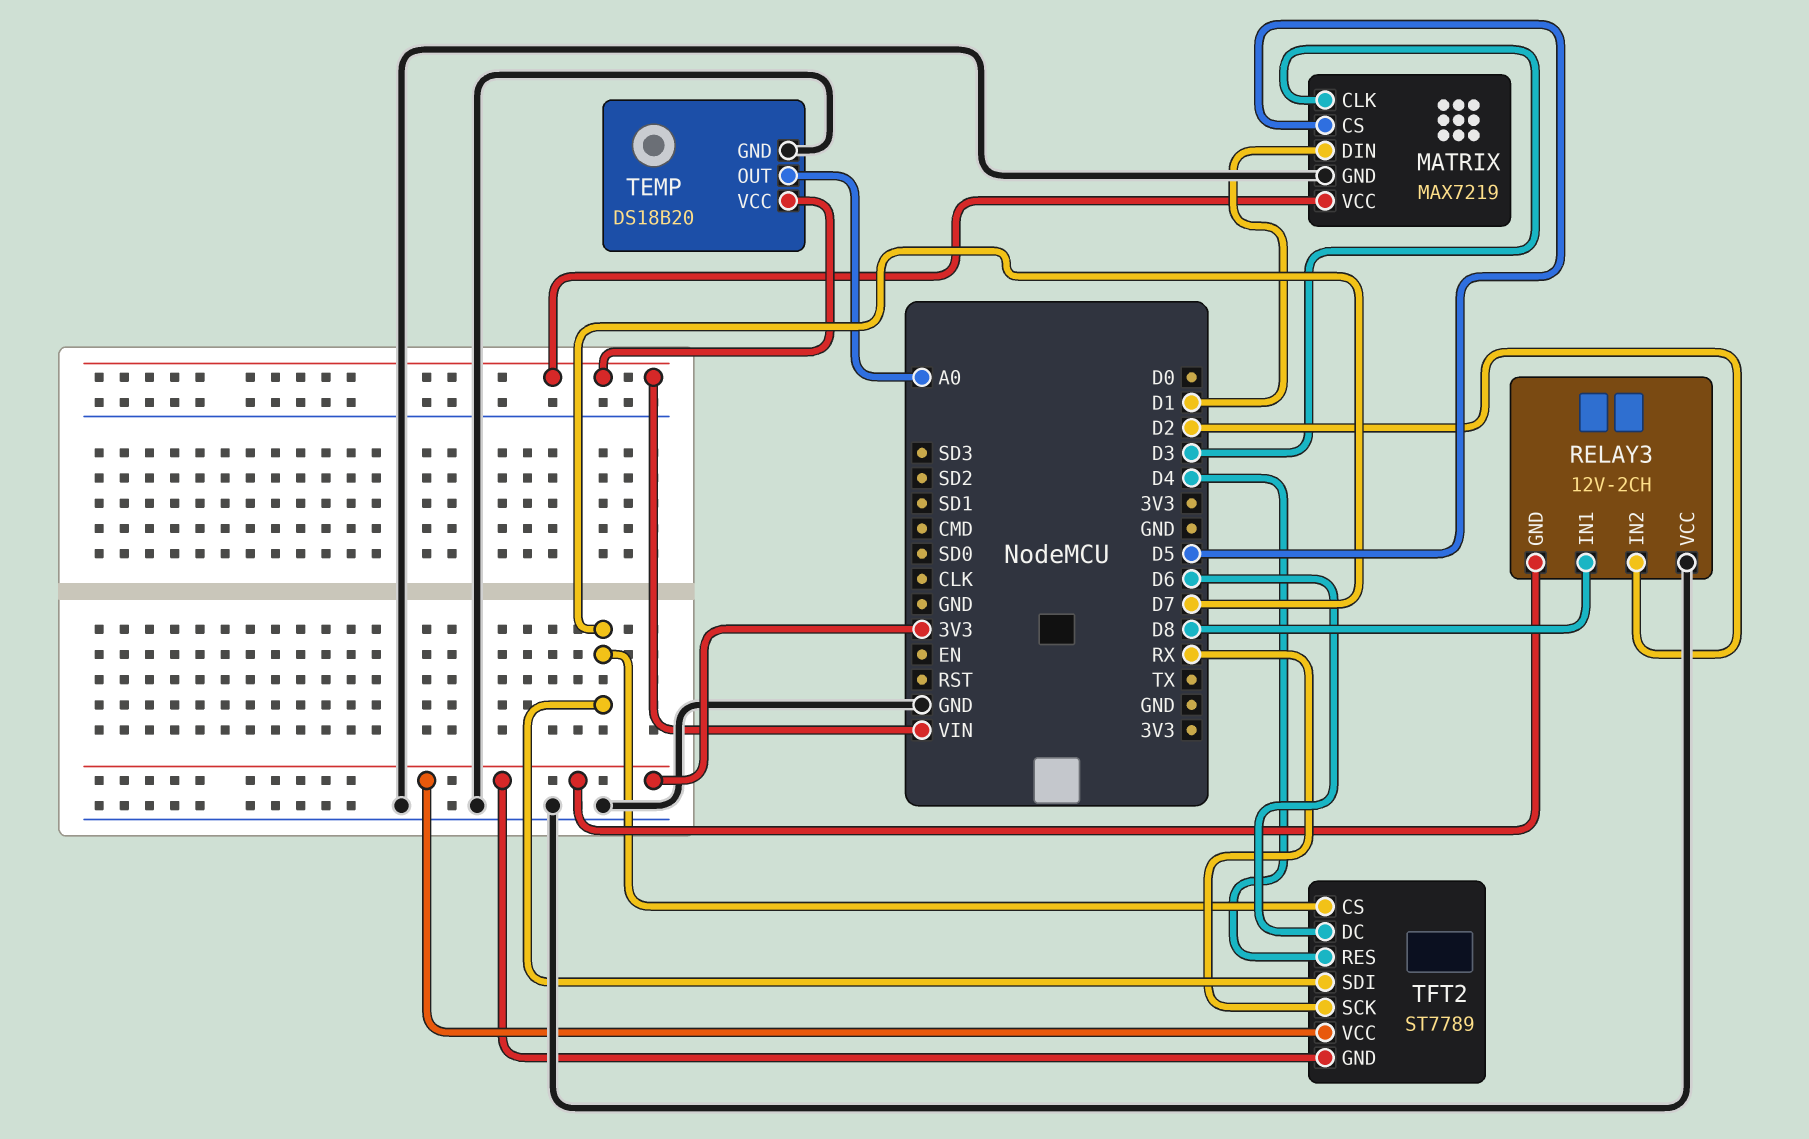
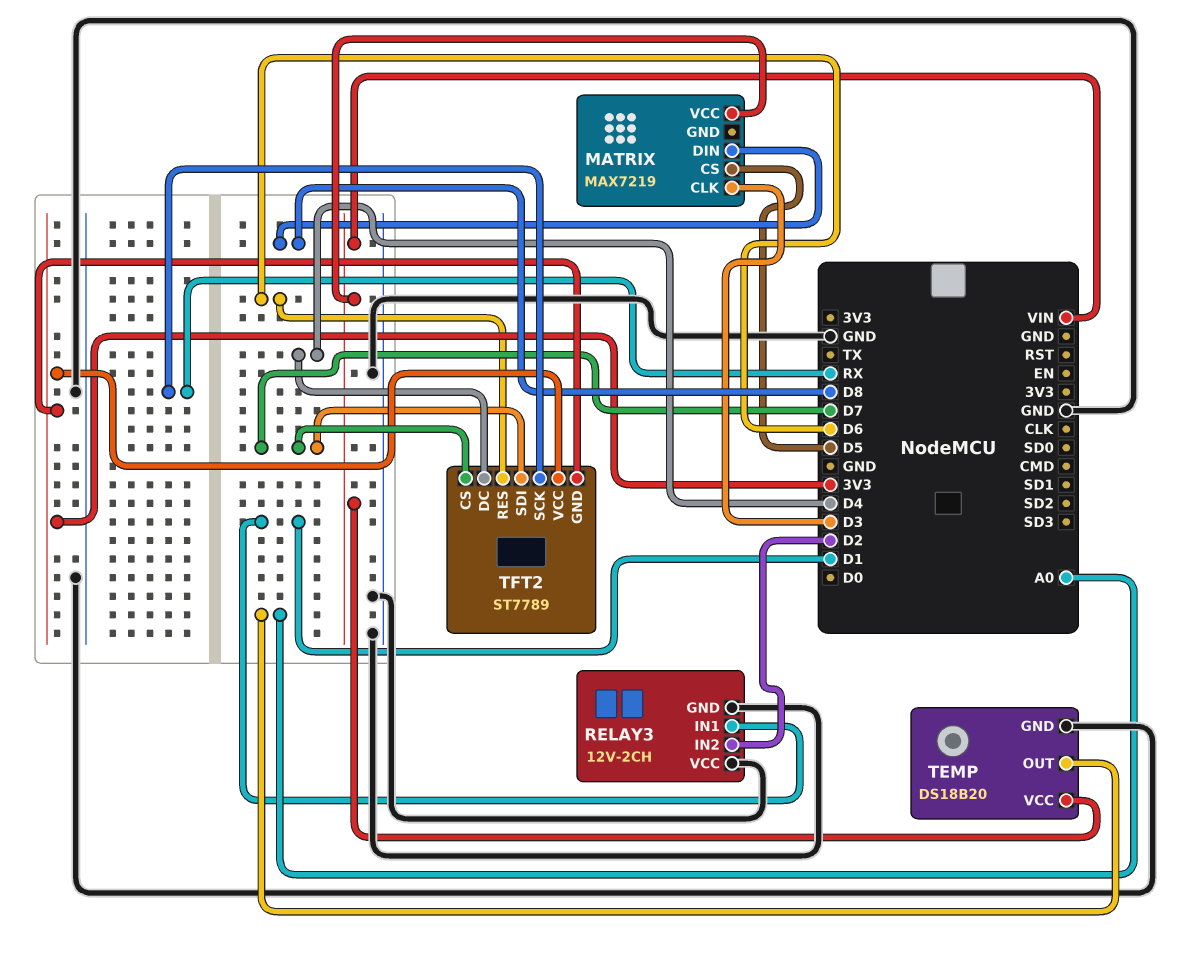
MATRIX pin DIN: D1 -> D8
MATRIX pin GND: GND -> none
RELAY3 pin GND: 3V3 -> GND
RELAY3 pin IN1: D8 -> D1
TFT2 pin DC: D6 -> D4
TFT2 pin RES: D4 -> D6

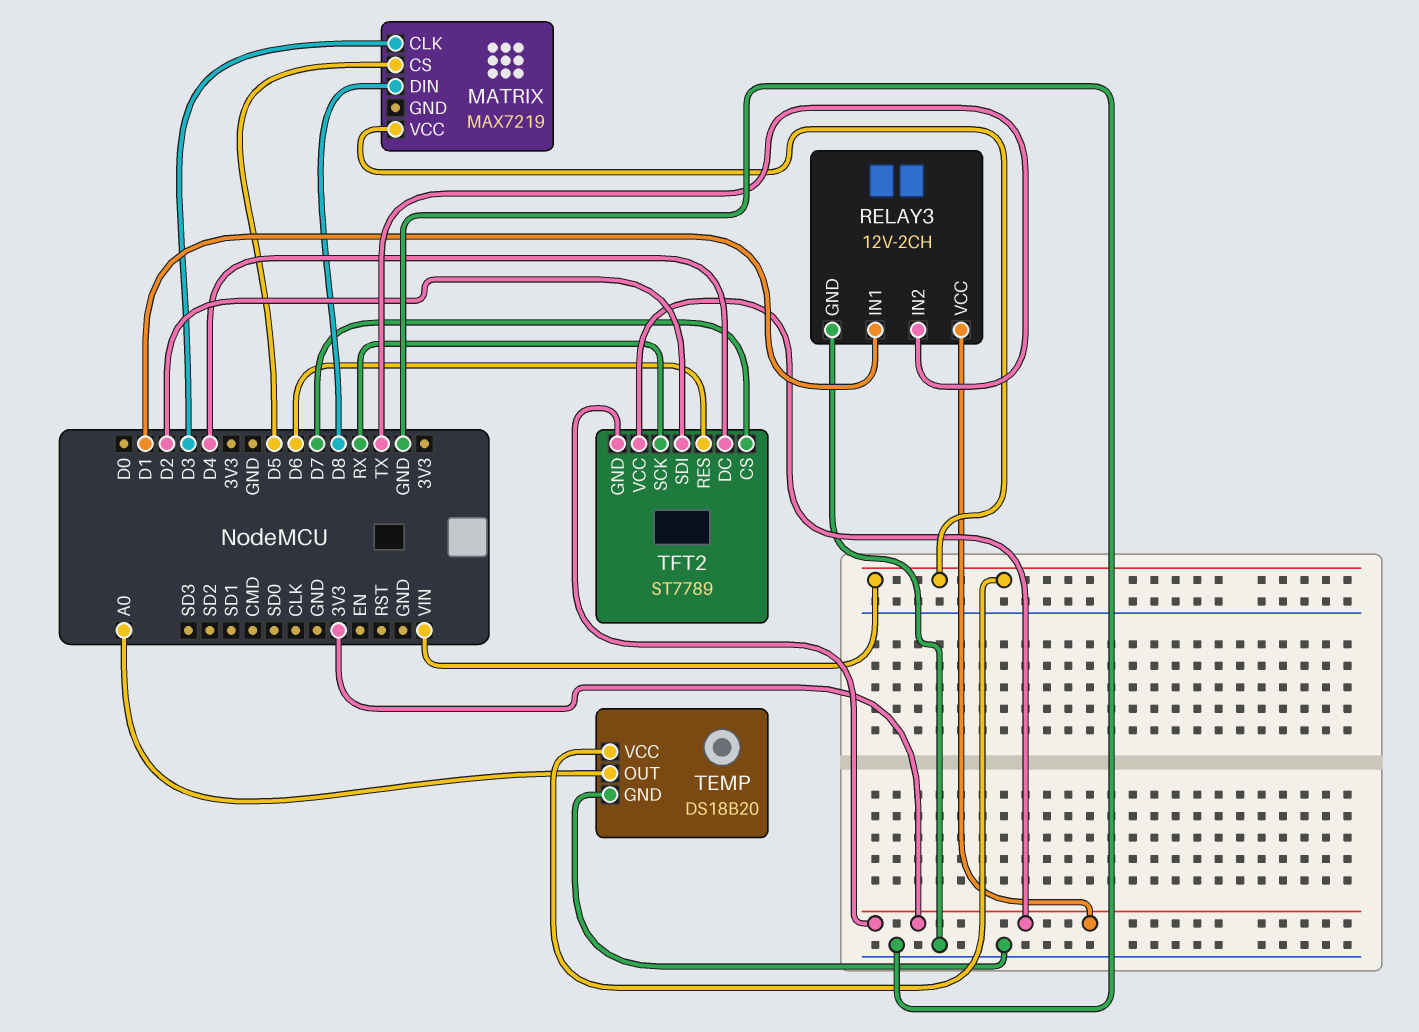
RELAY3 pin IN2: D2 -> TX
RELAY3 pin VCC: GND -> 3V3
TFT2 pin SDI: D7 -> D2

